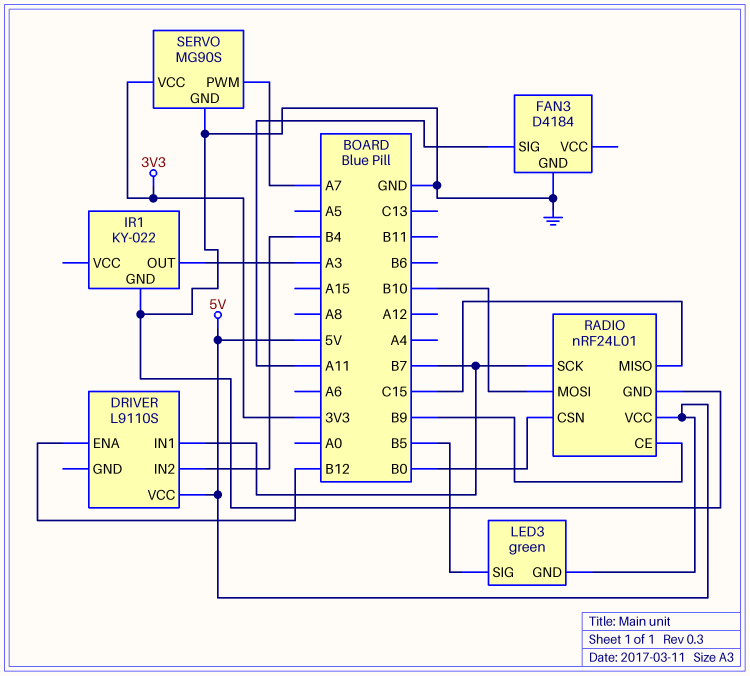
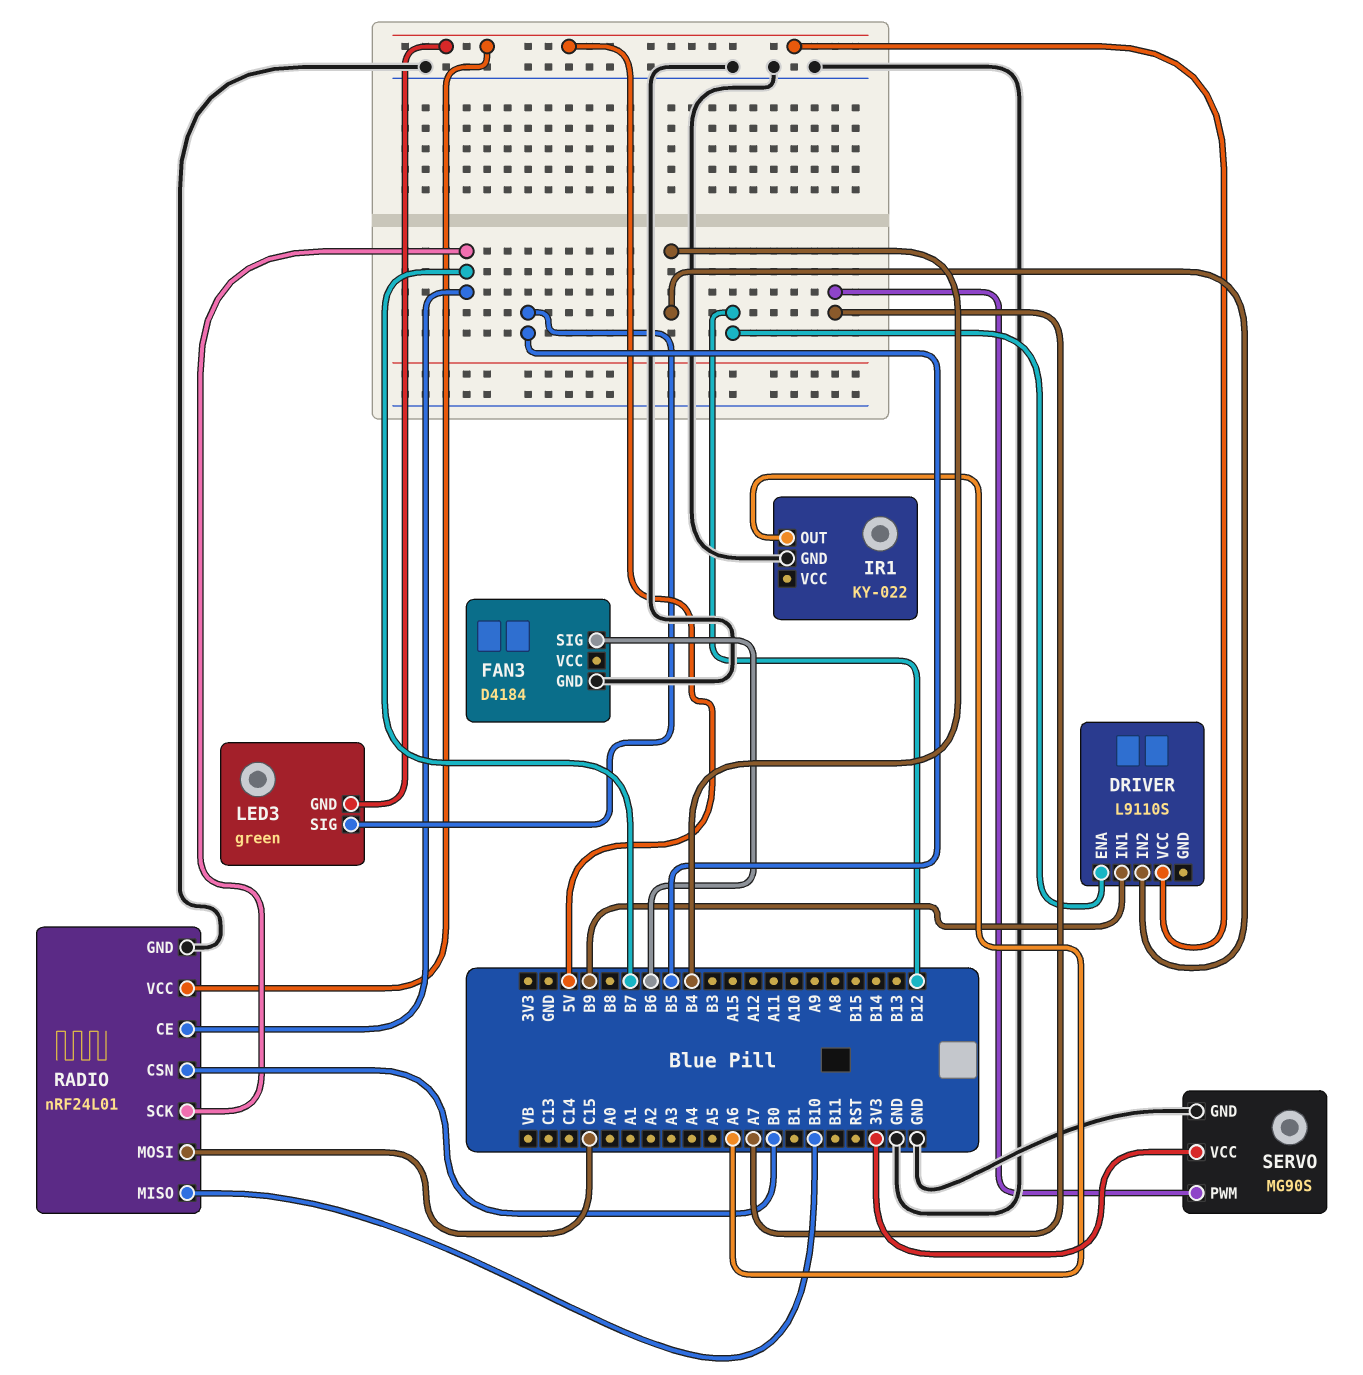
DRIVER pin IN1: B7 -> B9
FAN3 pin SIG: A11 -> B6
IR1 pin OUT: A3 -> A6
RADIO pin CE: B9 -> B7
RADIO pin MISO: C15 -> B10
RADIO pin MOSI: B10 -> C15

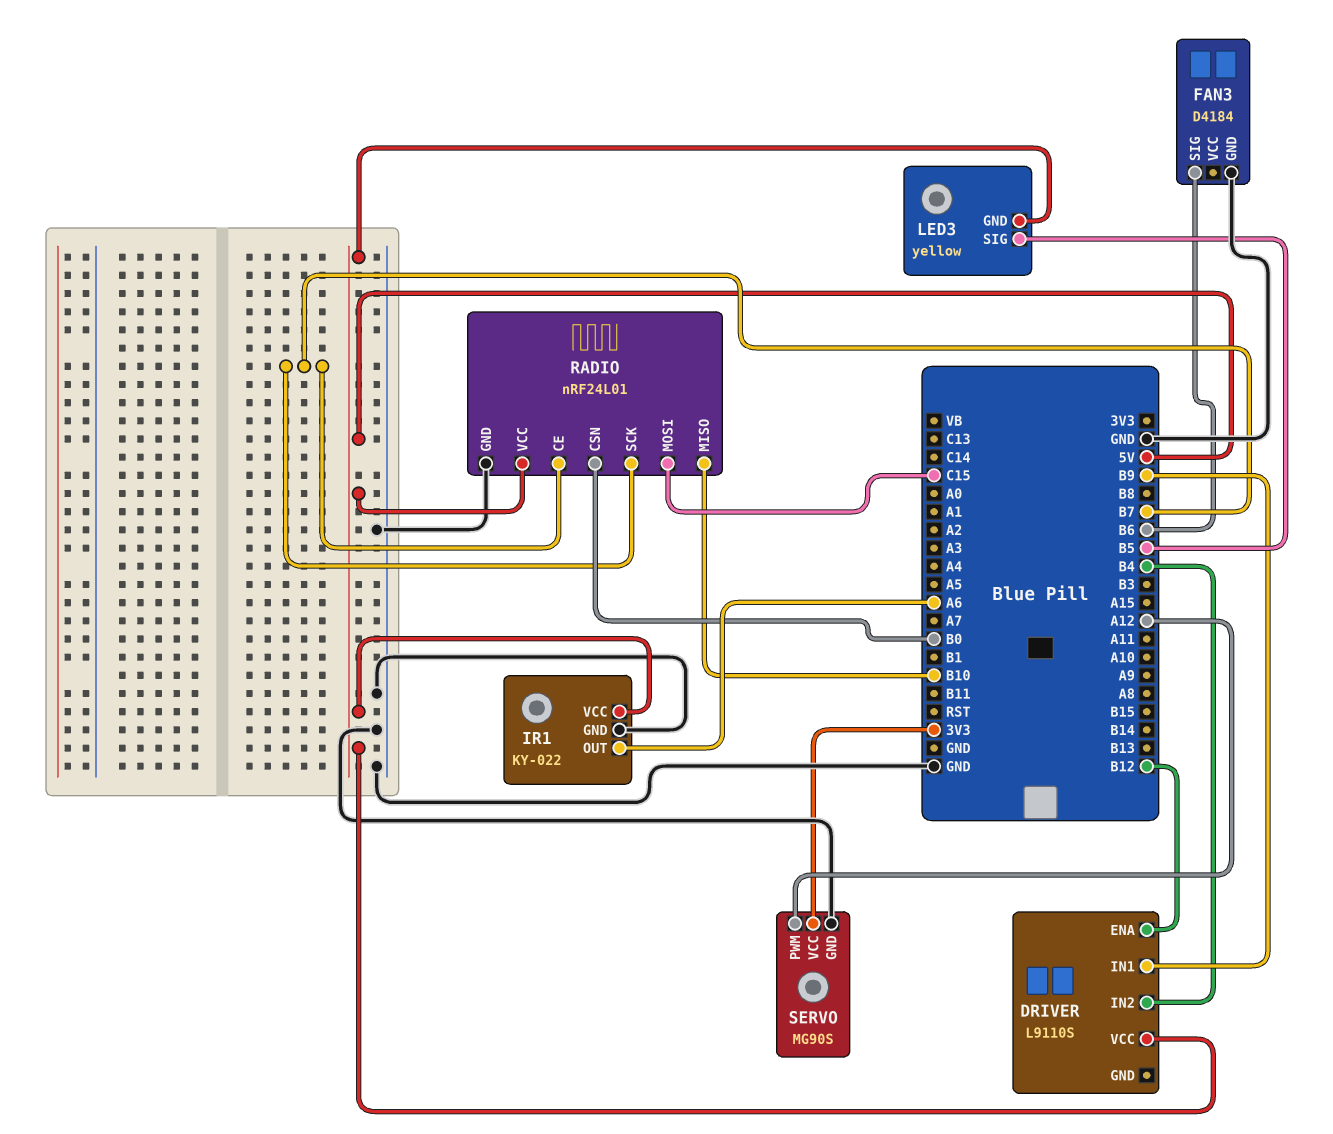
IR1 pin VCC: none -> 5V
LED3: green -> yellow
SERVO pin PWM: A7 -> A12

